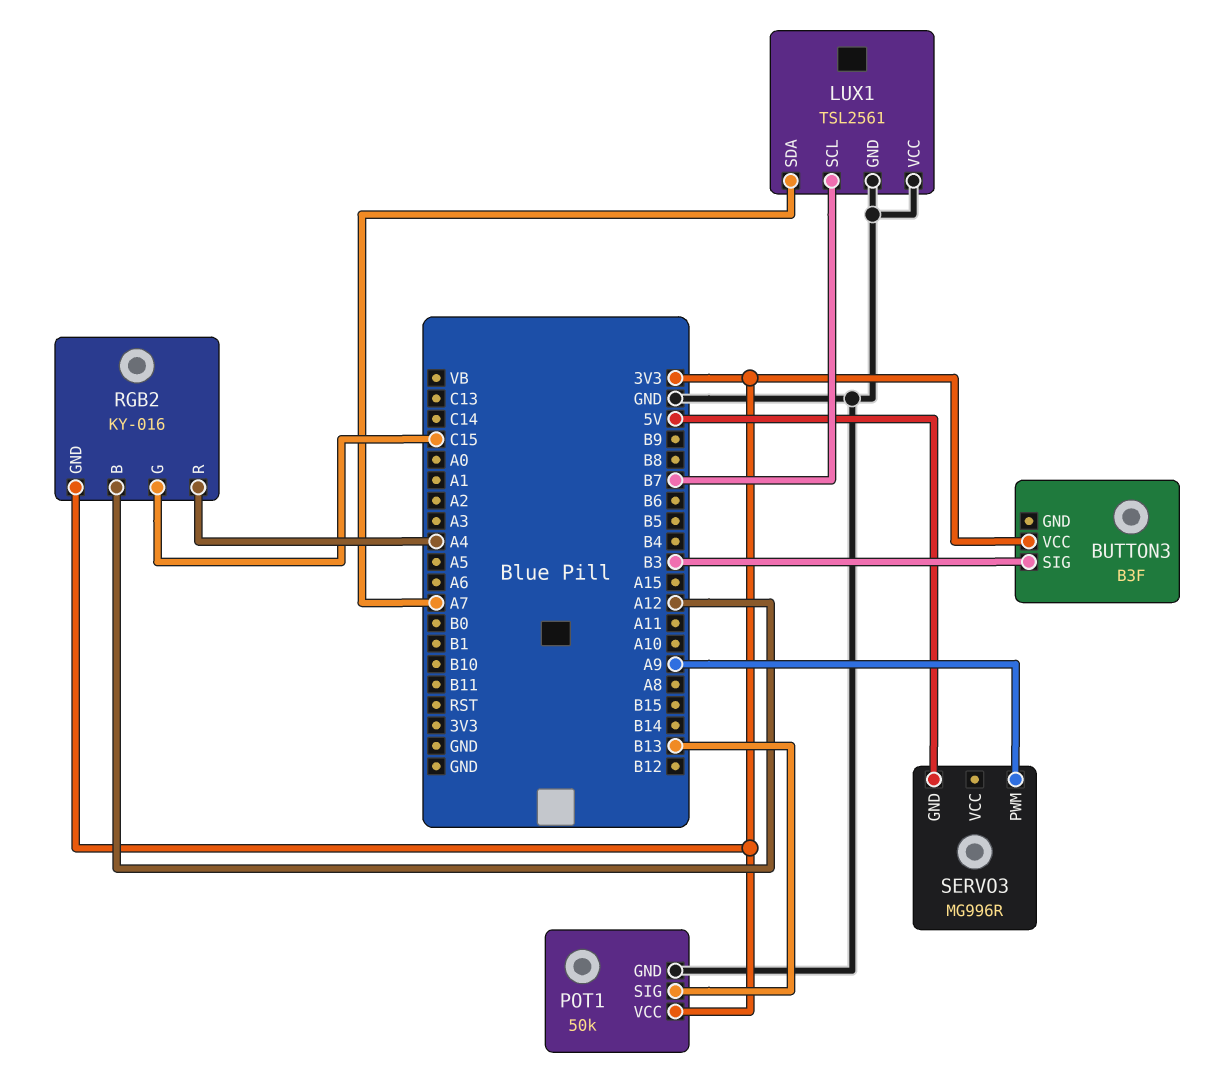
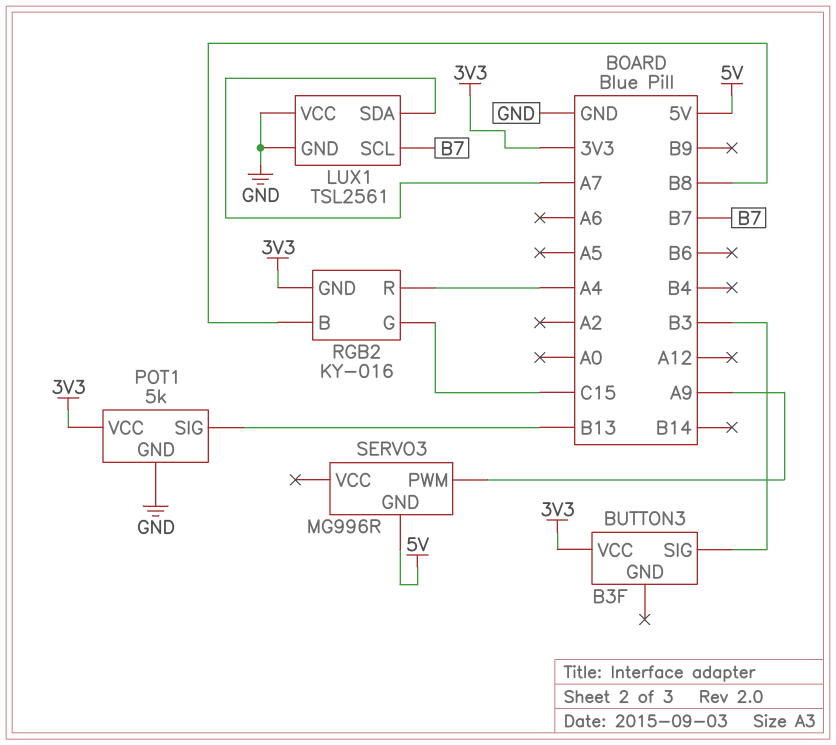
POT1: 50k -> 5k
RGB2 pin B: A12 -> B8

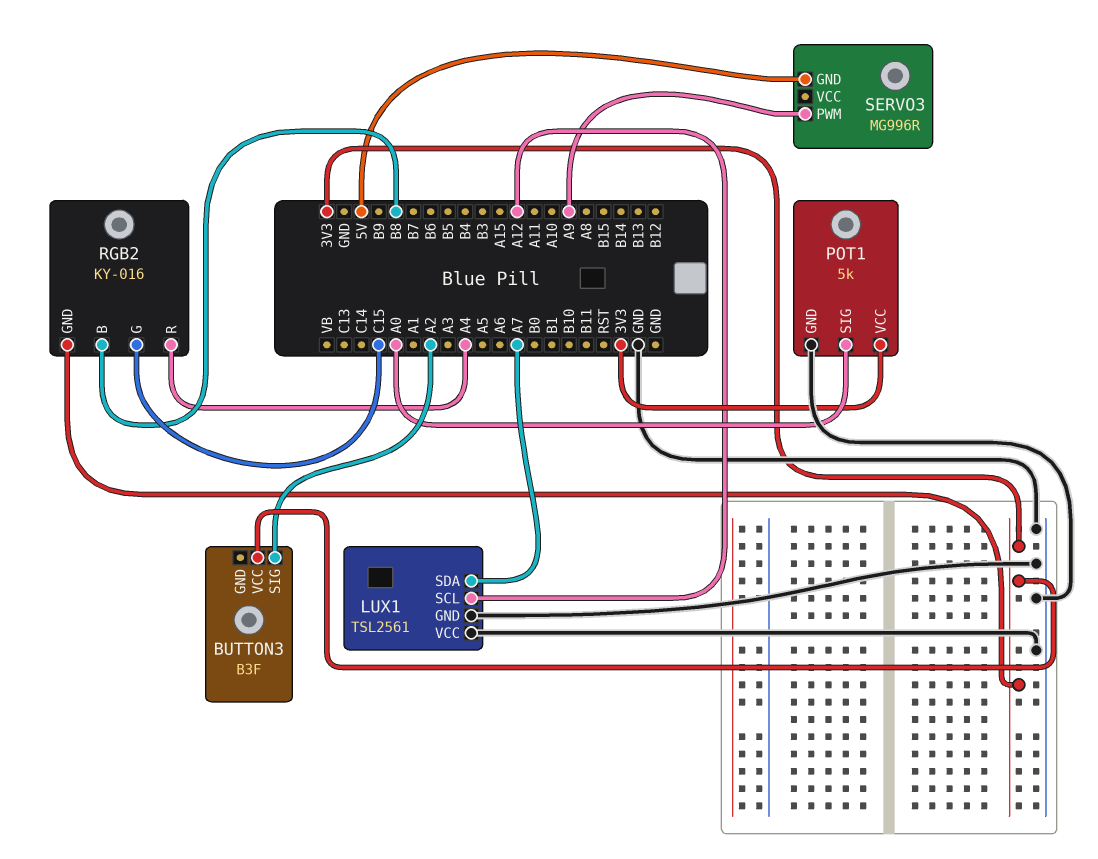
BUTTON3 pin SIG: B3 -> A2
LUX1 pin SCL: B7 -> A12
POT1 pin SIG: B13 -> A0

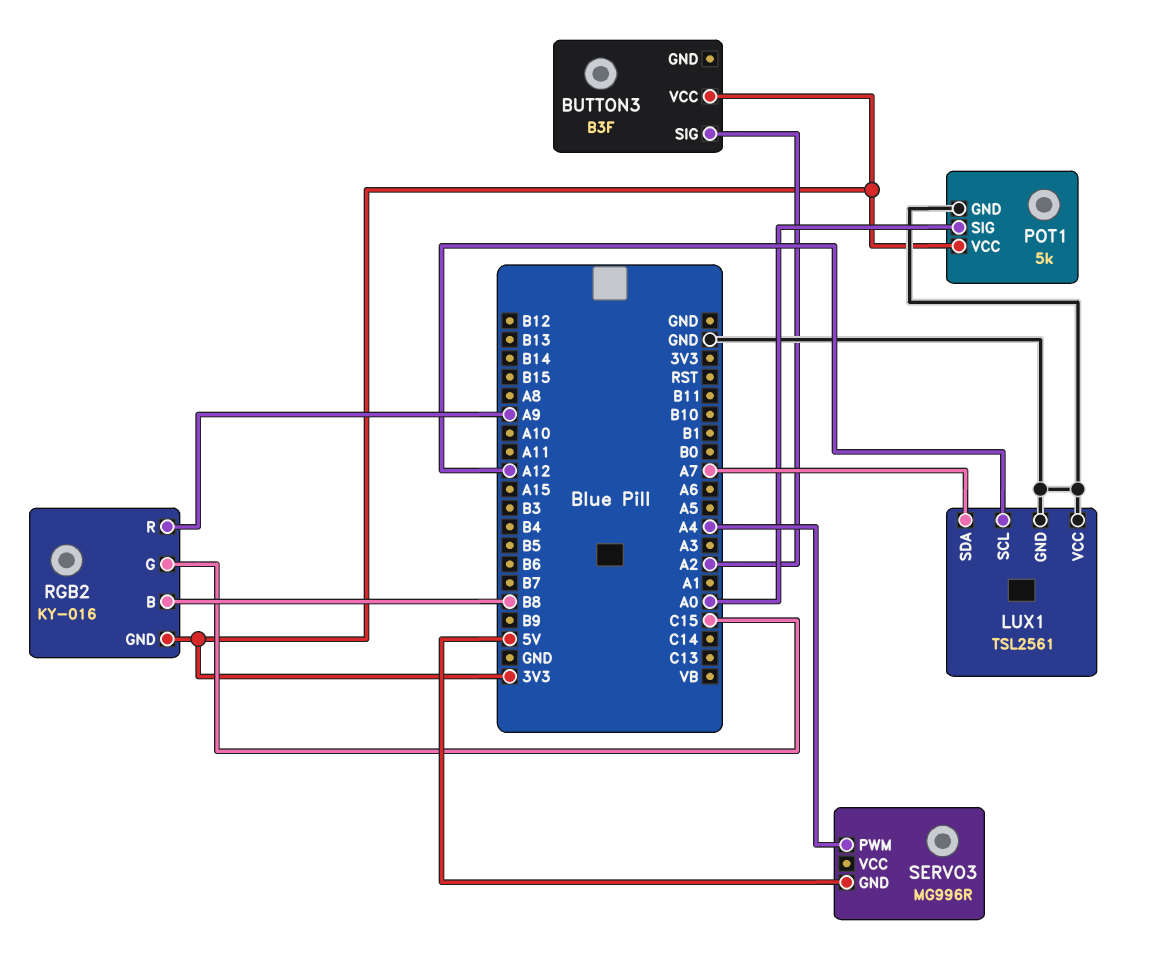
RGB2 pin R: A4 -> A9
SERVO3 pin PWM: A9 -> A4

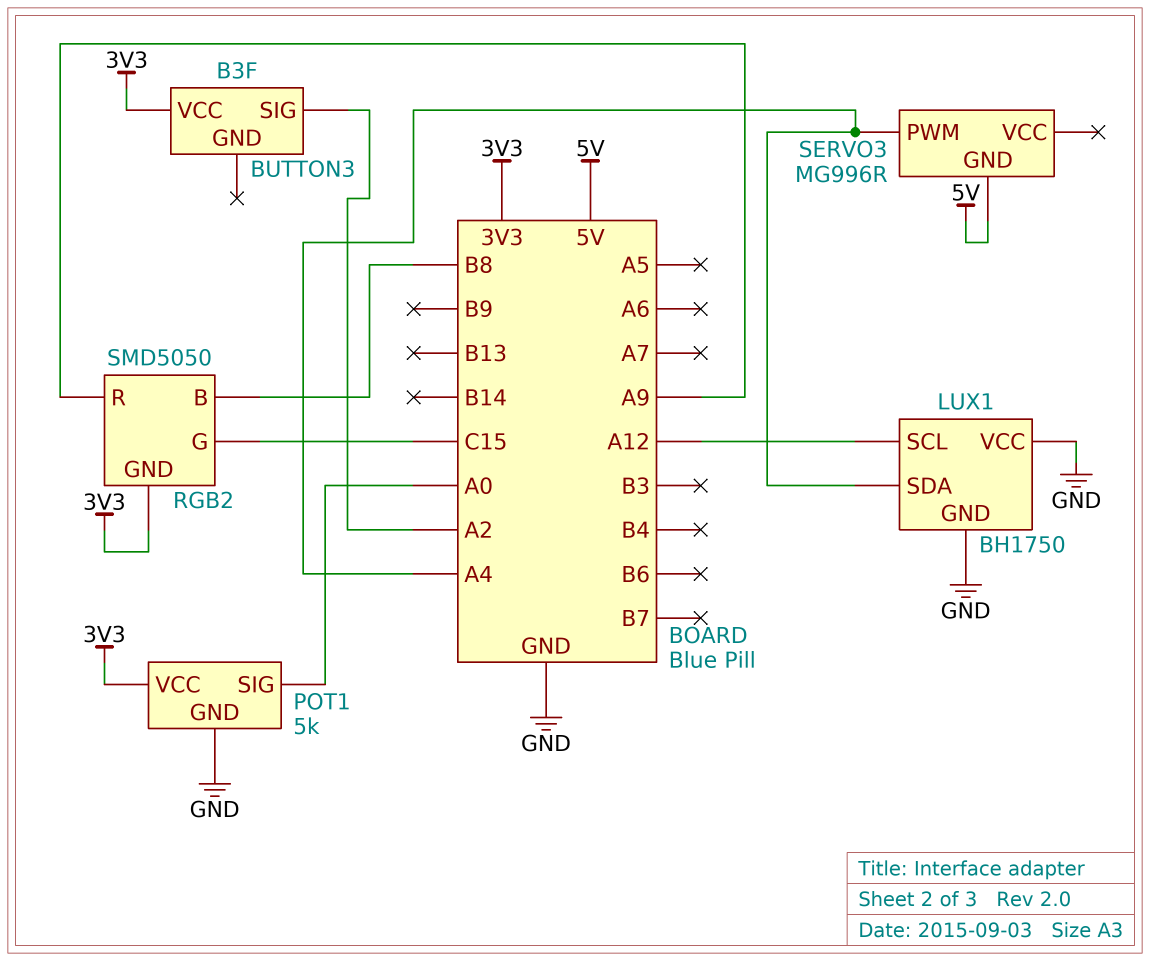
LUX1: TSL2561 -> BH1750
LUX1 pin SDA: A7 -> A4
RGB2: KY-016 -> SMD5050

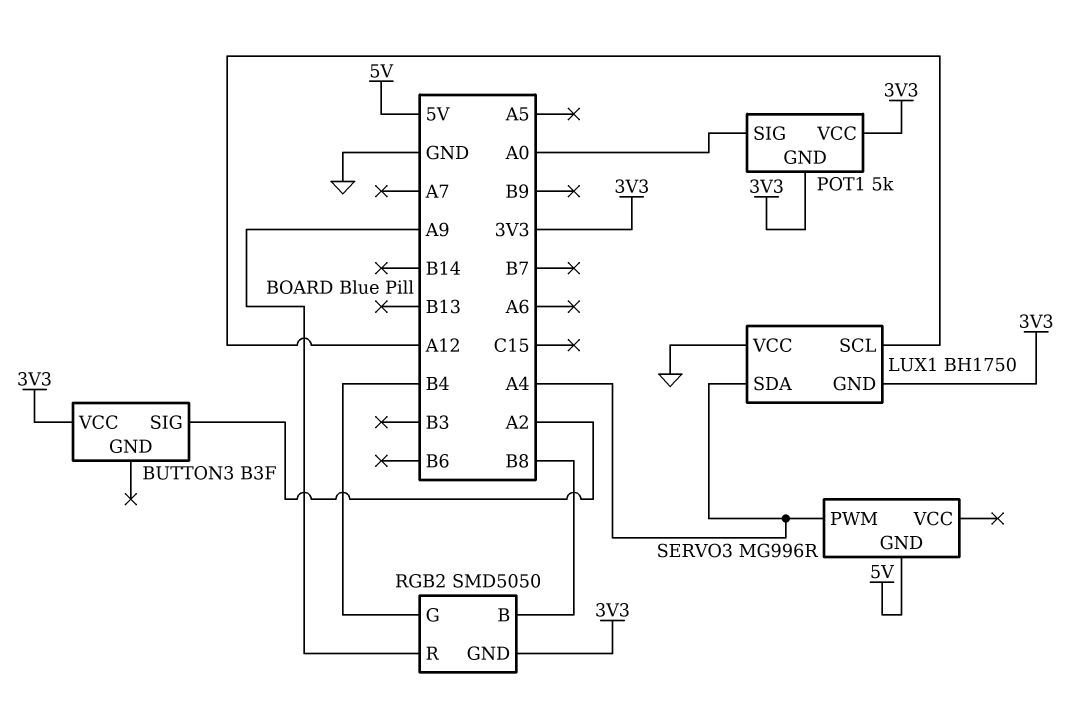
LUX1 pin GND: GND -> 3V3
POT1 pin GND: GND -> 3V3
RGB2 pin G: C15 -> B4

